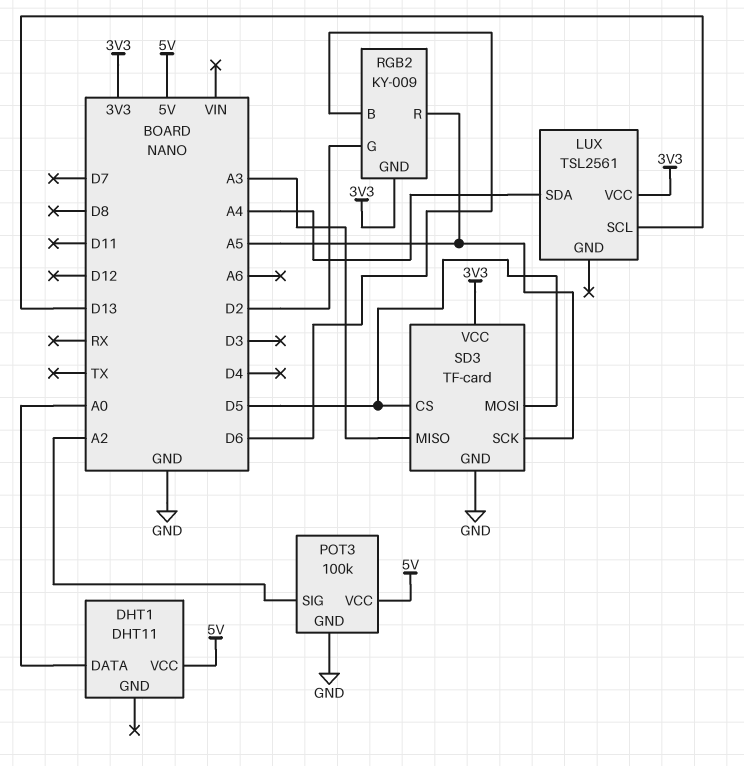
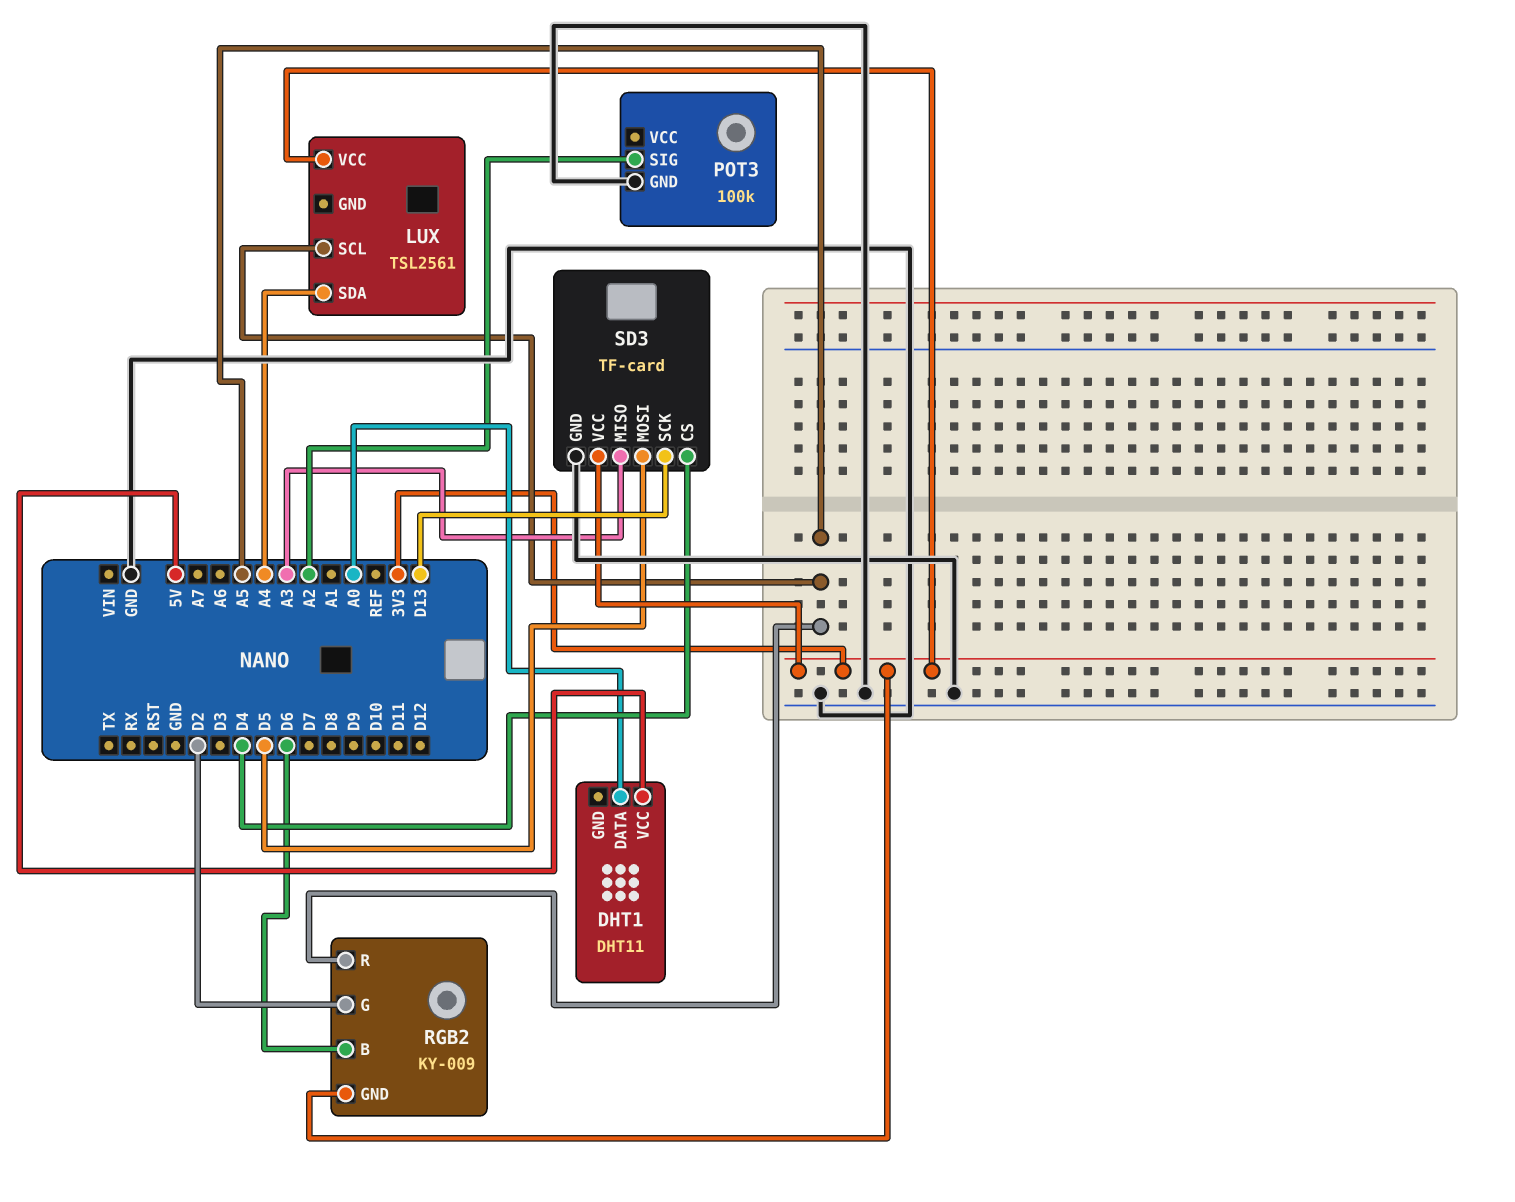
LUX pin SCL: D13 -> A5
POT3 pin VCC: 5V -> none
SD3 pin CS: D5 -> D4
SD3 pin SCK: A5 -> D13

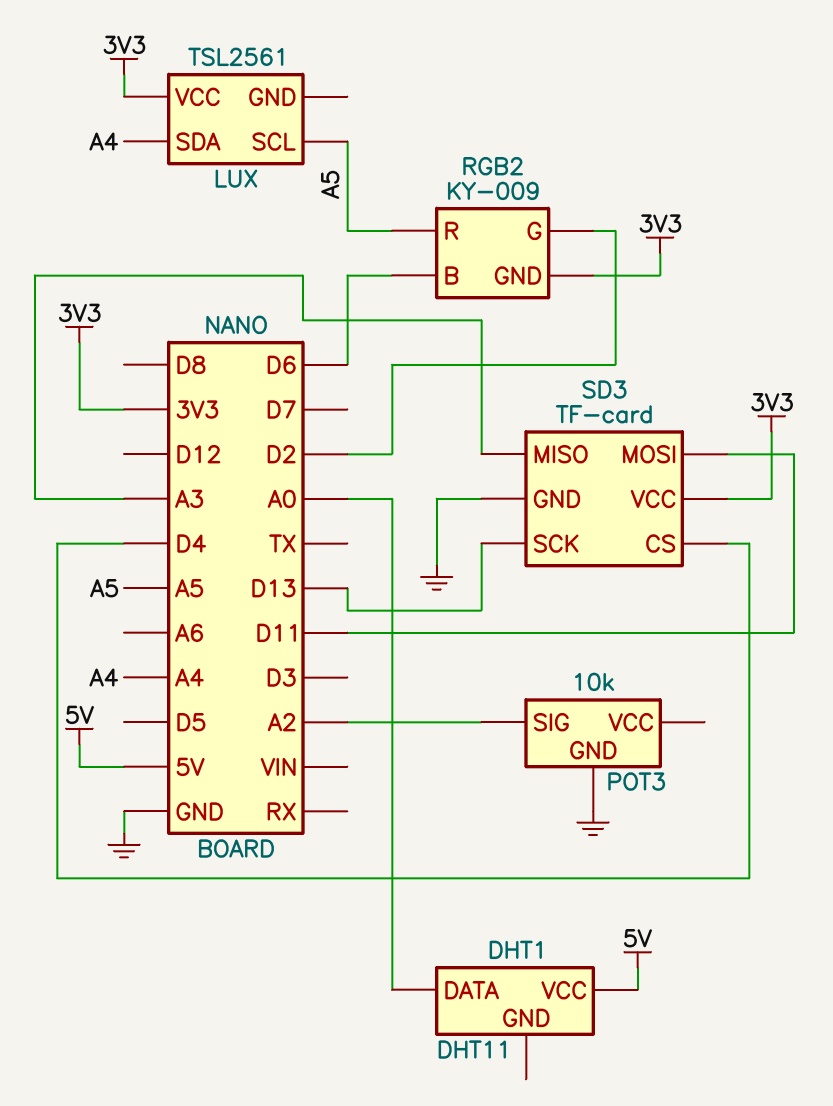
POT3: 100k -> 10k
SD3 pin MOSI: D5 -> D11

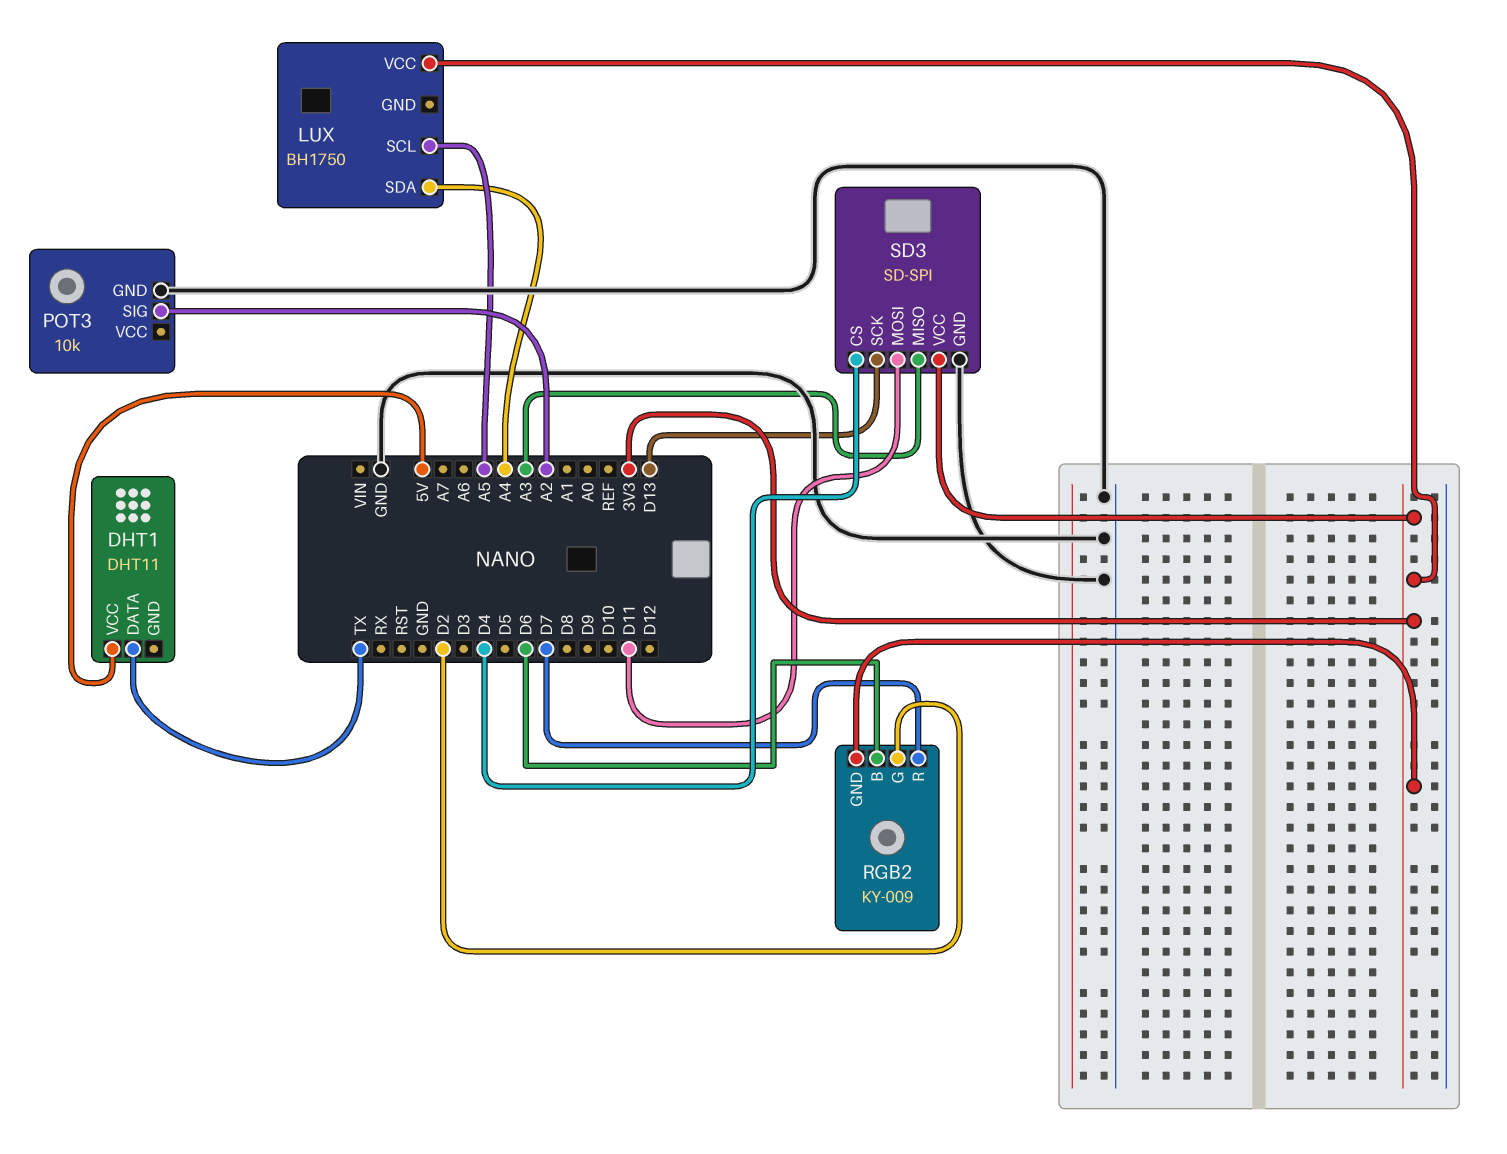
DHT1 pin DATA: A0 -> TX
LUX: TSL2561 -> BH1750
RGB2 pin R: A5 -> D7
SD3: TF-card -> SD-SPI

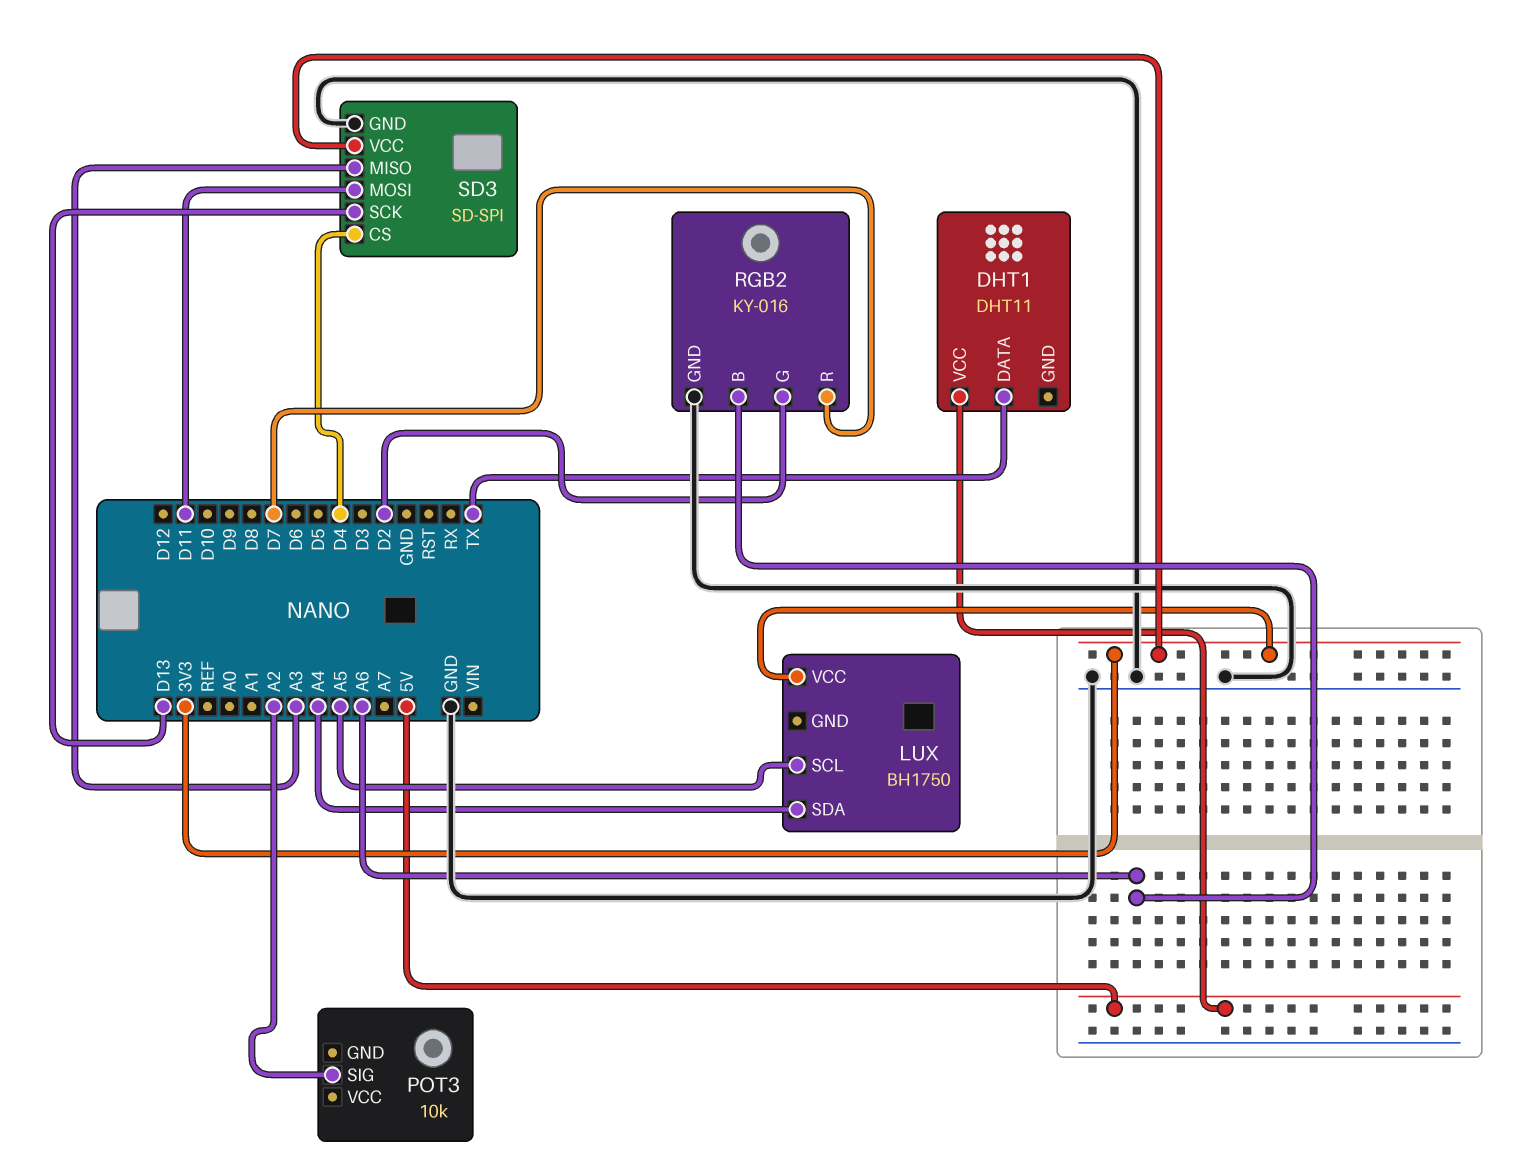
POT3 pin GND: GND -> none
RGB2: KY-009 -> KY-016
RGB2 pin B: D6 -> A6
RGB2 pin GND: 3V3 -> GND

